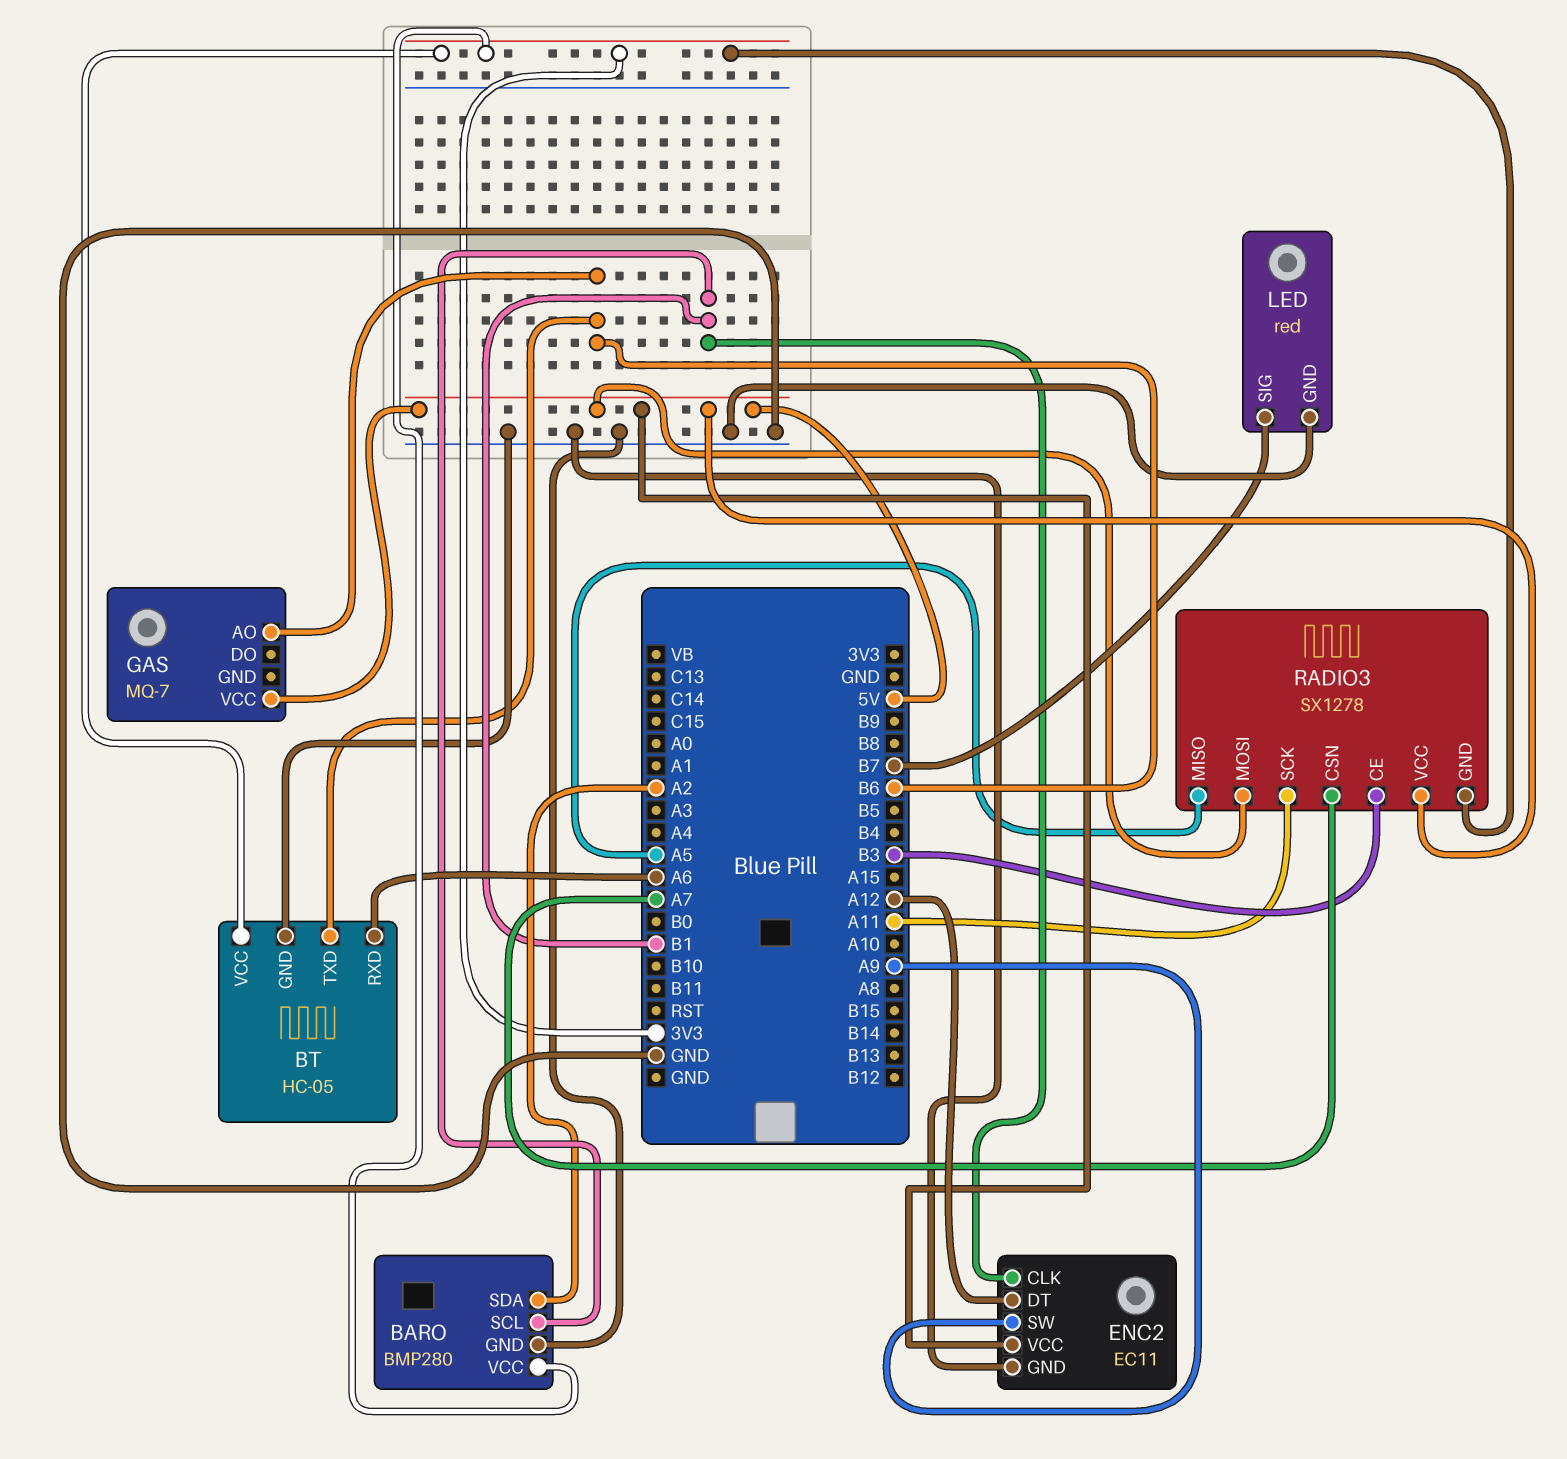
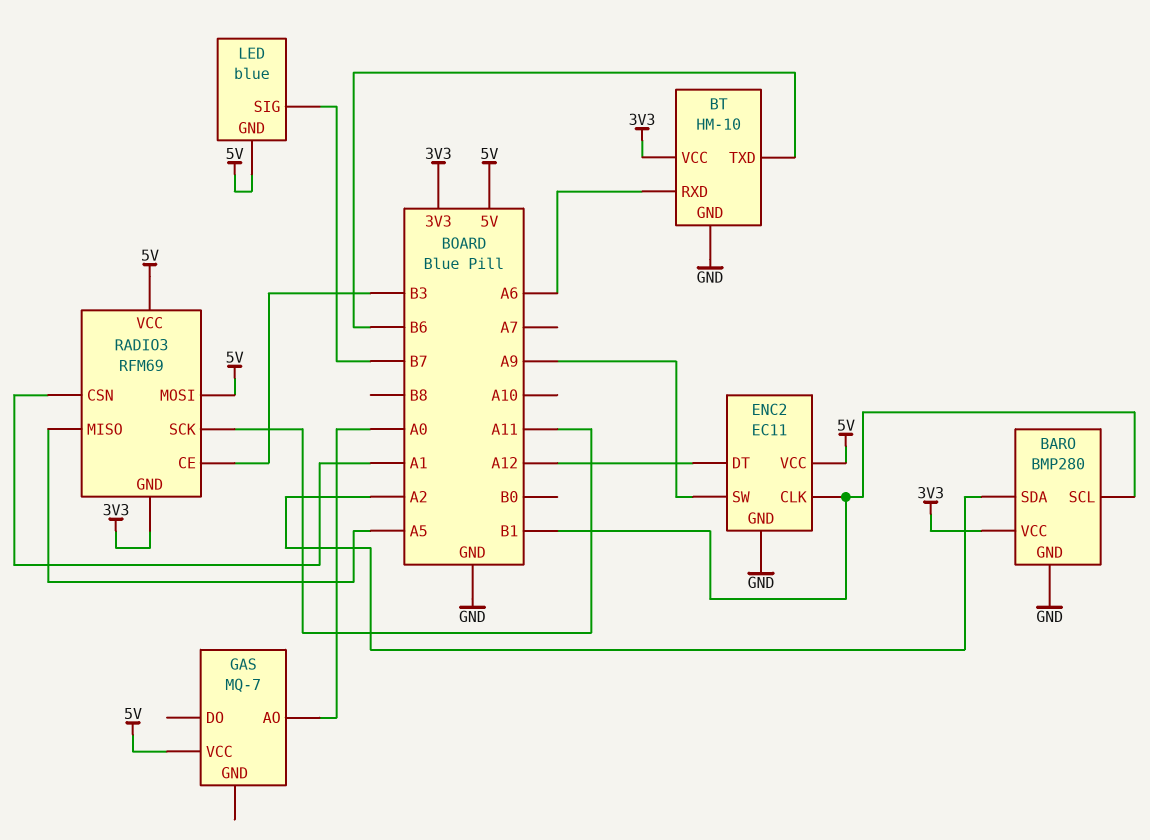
BT: HC-05 -> HM-10
GAS pin AO: B6 -> A0
LED: red -> blue
LED pin GND: GND -> 5V
RADIO3: SX1278 -> RFM69
RADIO3 pin CSN: A7 -> A1

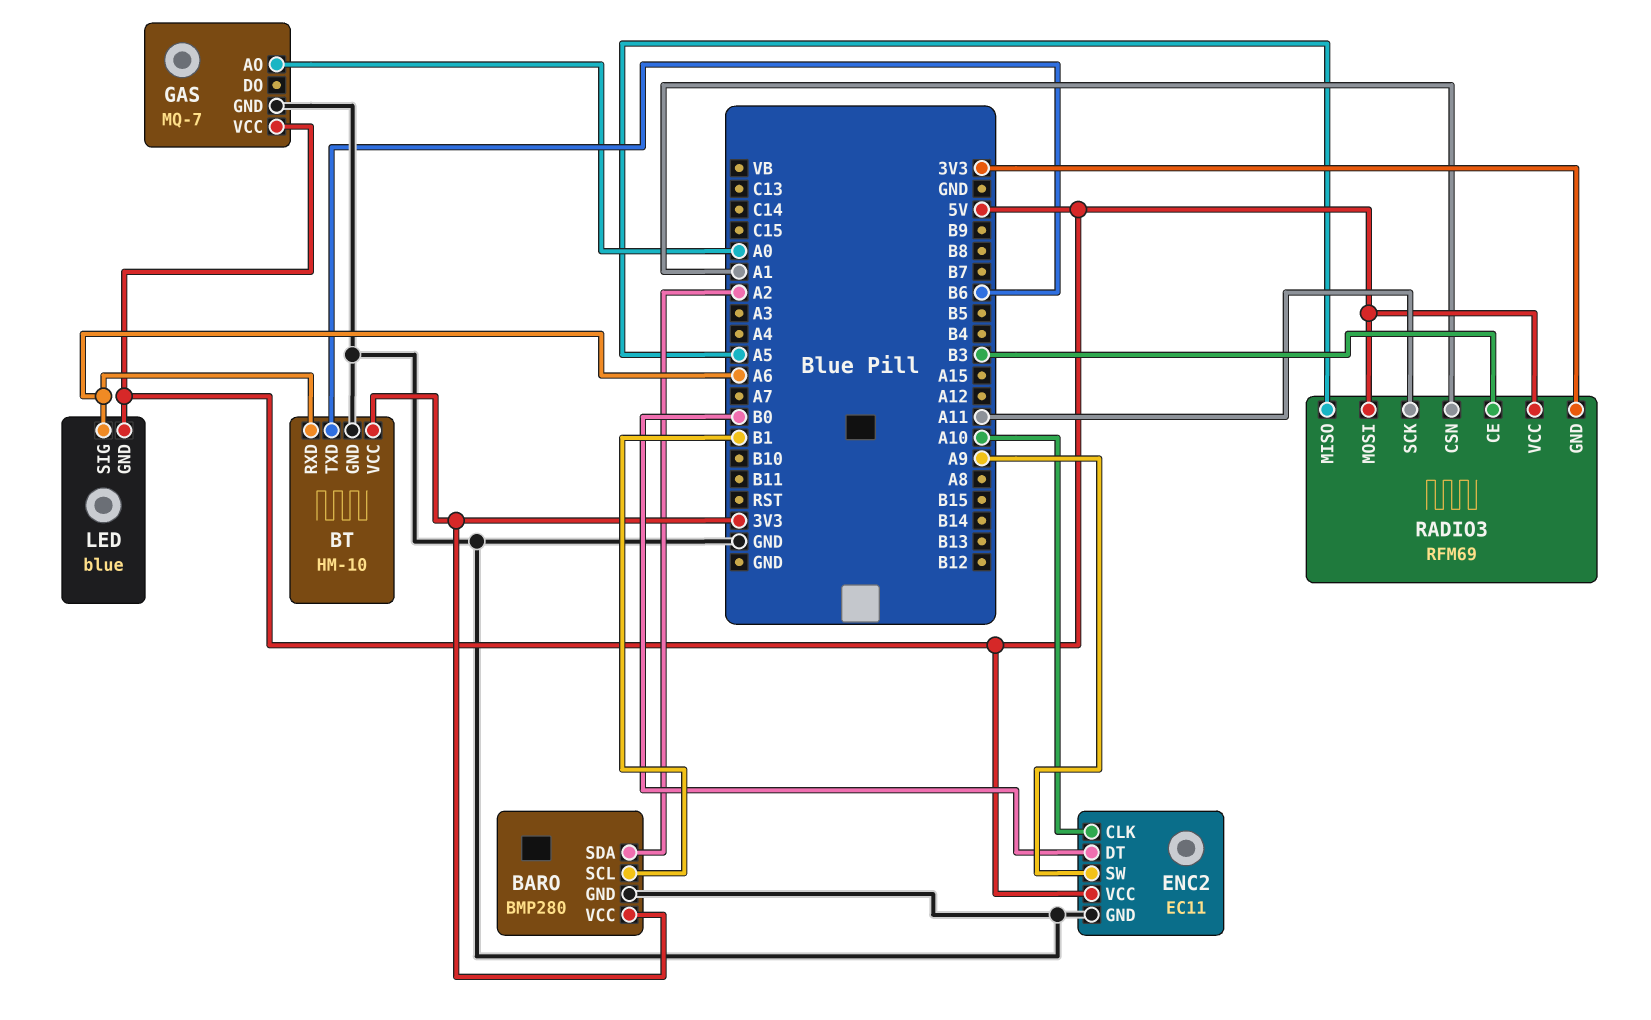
ENC2 pin CLK: B1 -> A10
ENC2 pin DT: A12 -> B0
GAS pin GND: none -> GND
LED pin SIG: B7 -> A6

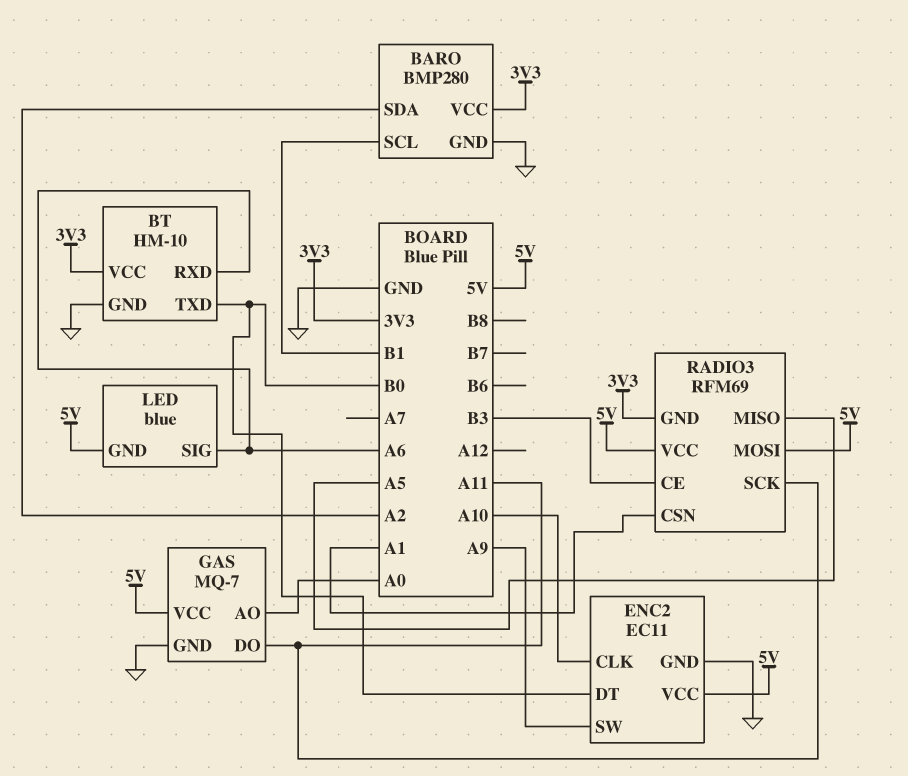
BT pin TXD: B6 -> B0
GAS pin DO: none -> A11

